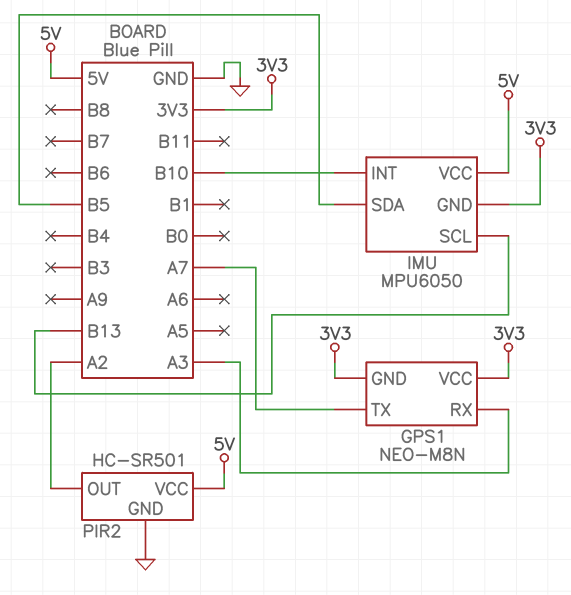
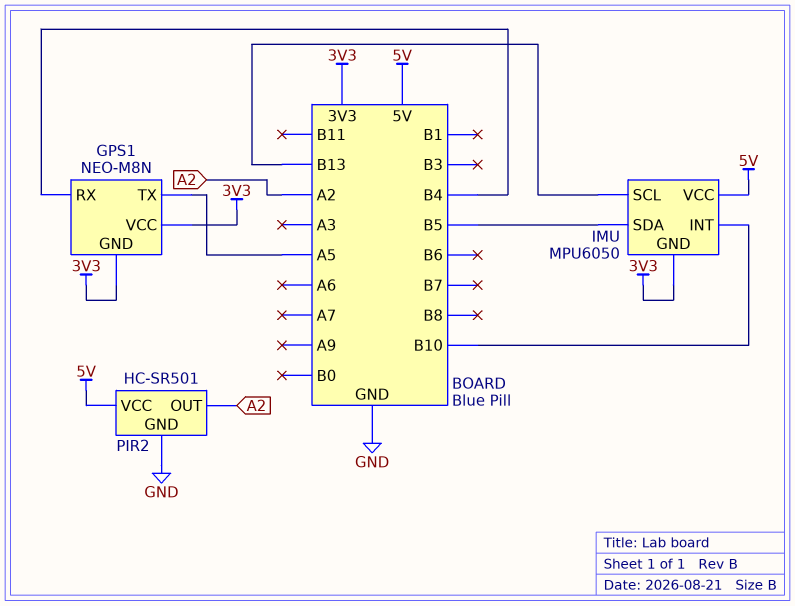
GPS1 pin RX: A3 -> B4
GPS1 pin TX: A7 -> A5

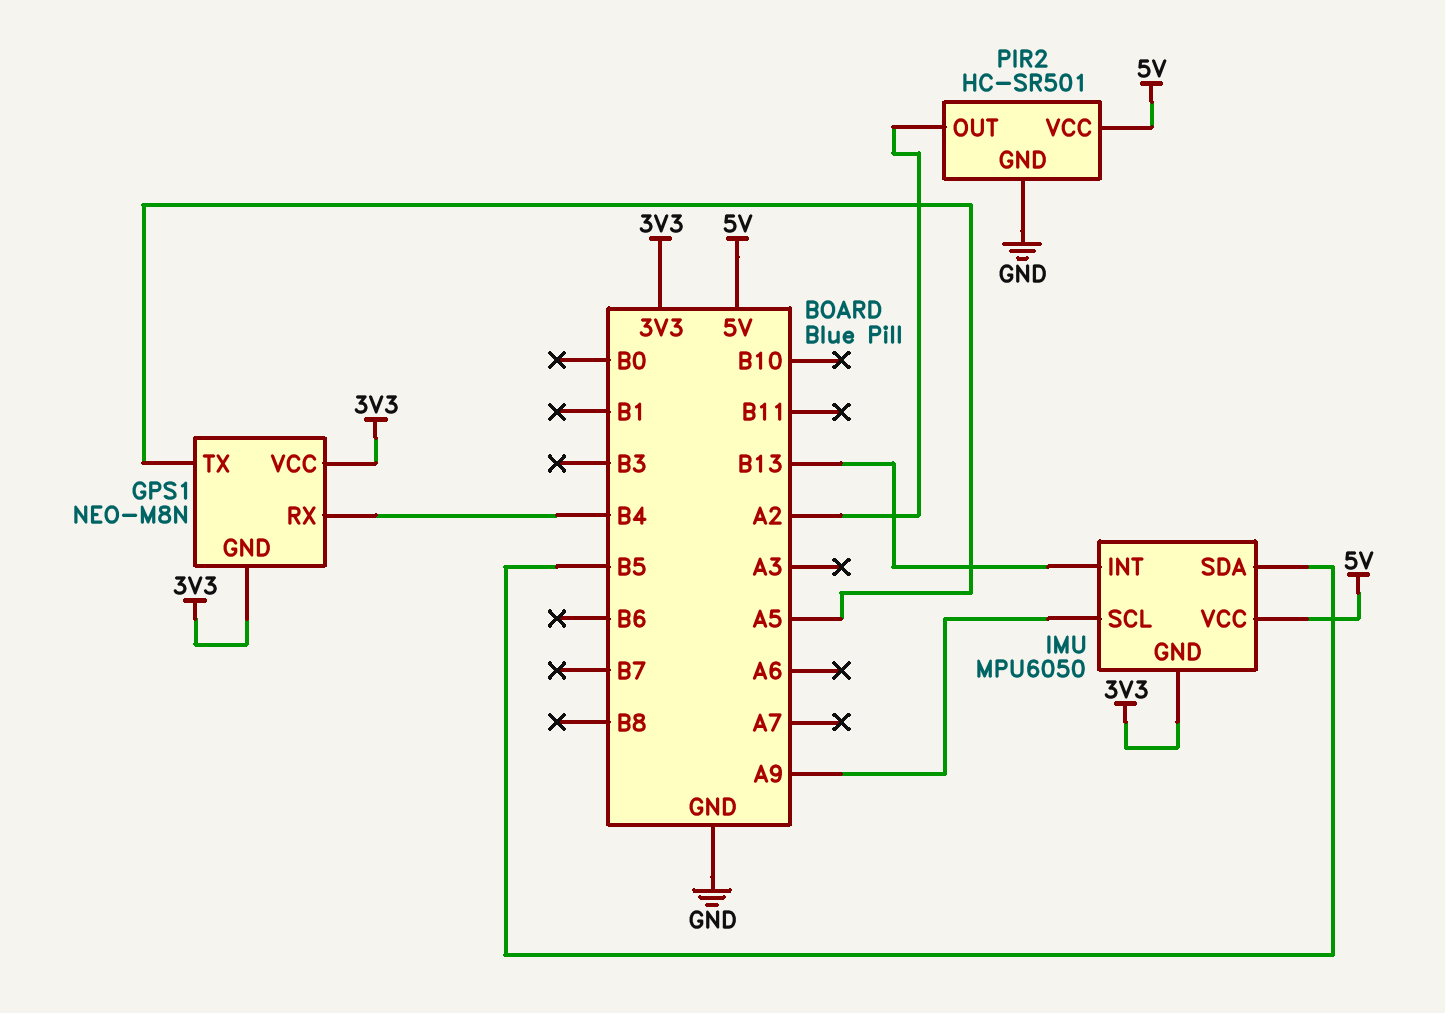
IMU pin INT: B10 -> B13
IMU pin SCL: B13 -> A9

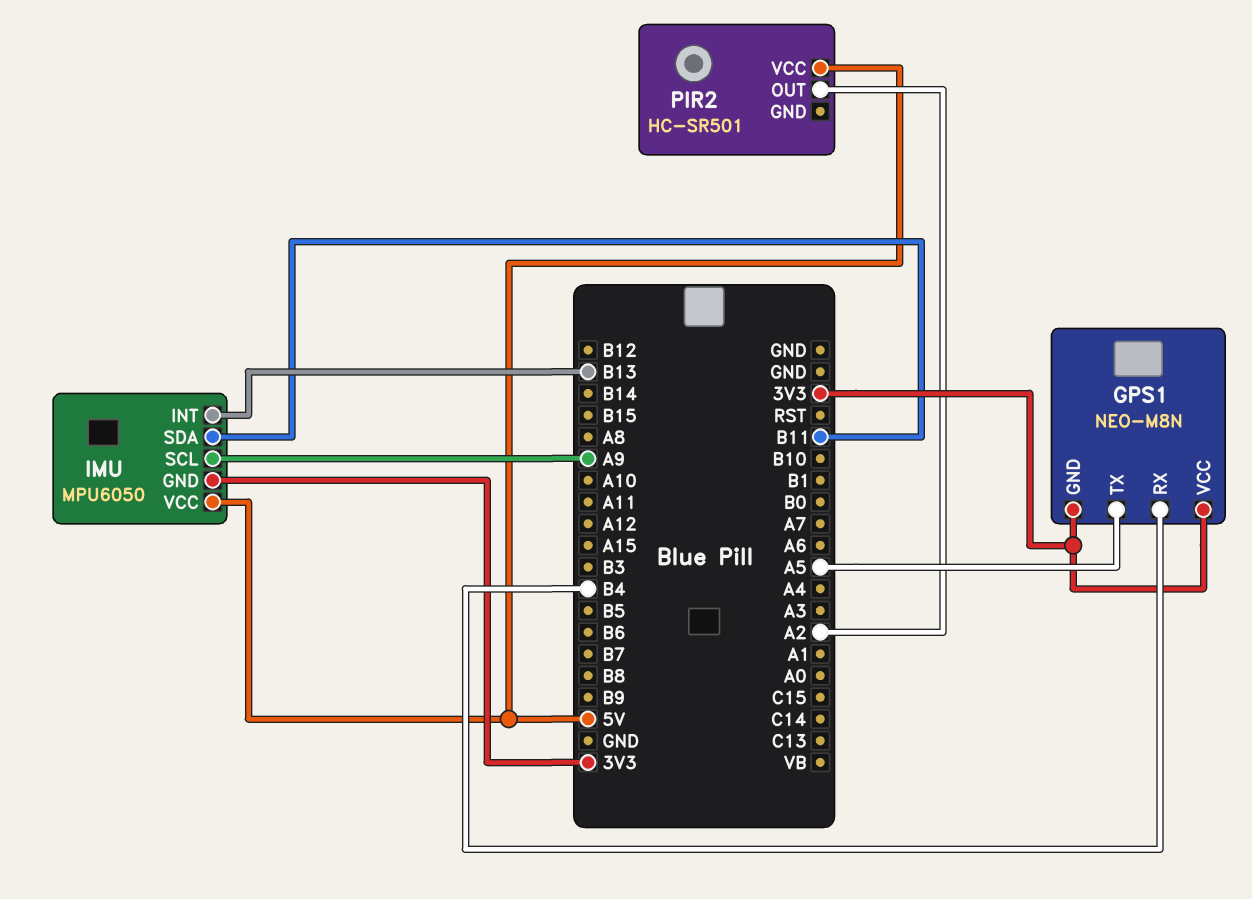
IMU pin SDA: B5 -> B11
PIR2 pin GND: GND -> none

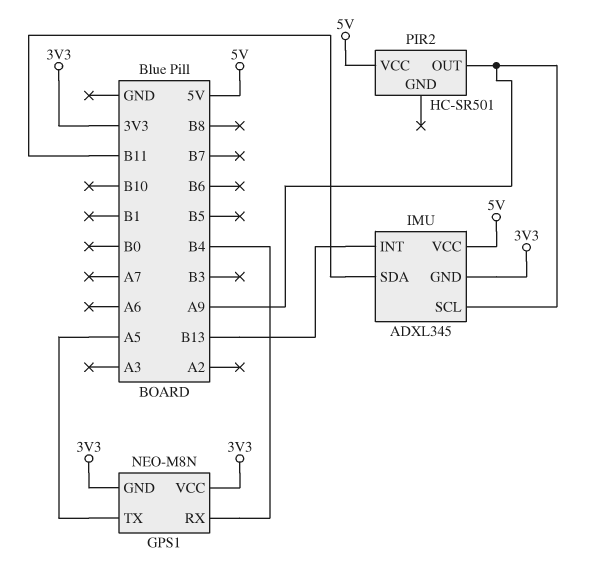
IMU: MPU6050 -> ADXL345
PIR2 pin OUT: A2 -> A9

